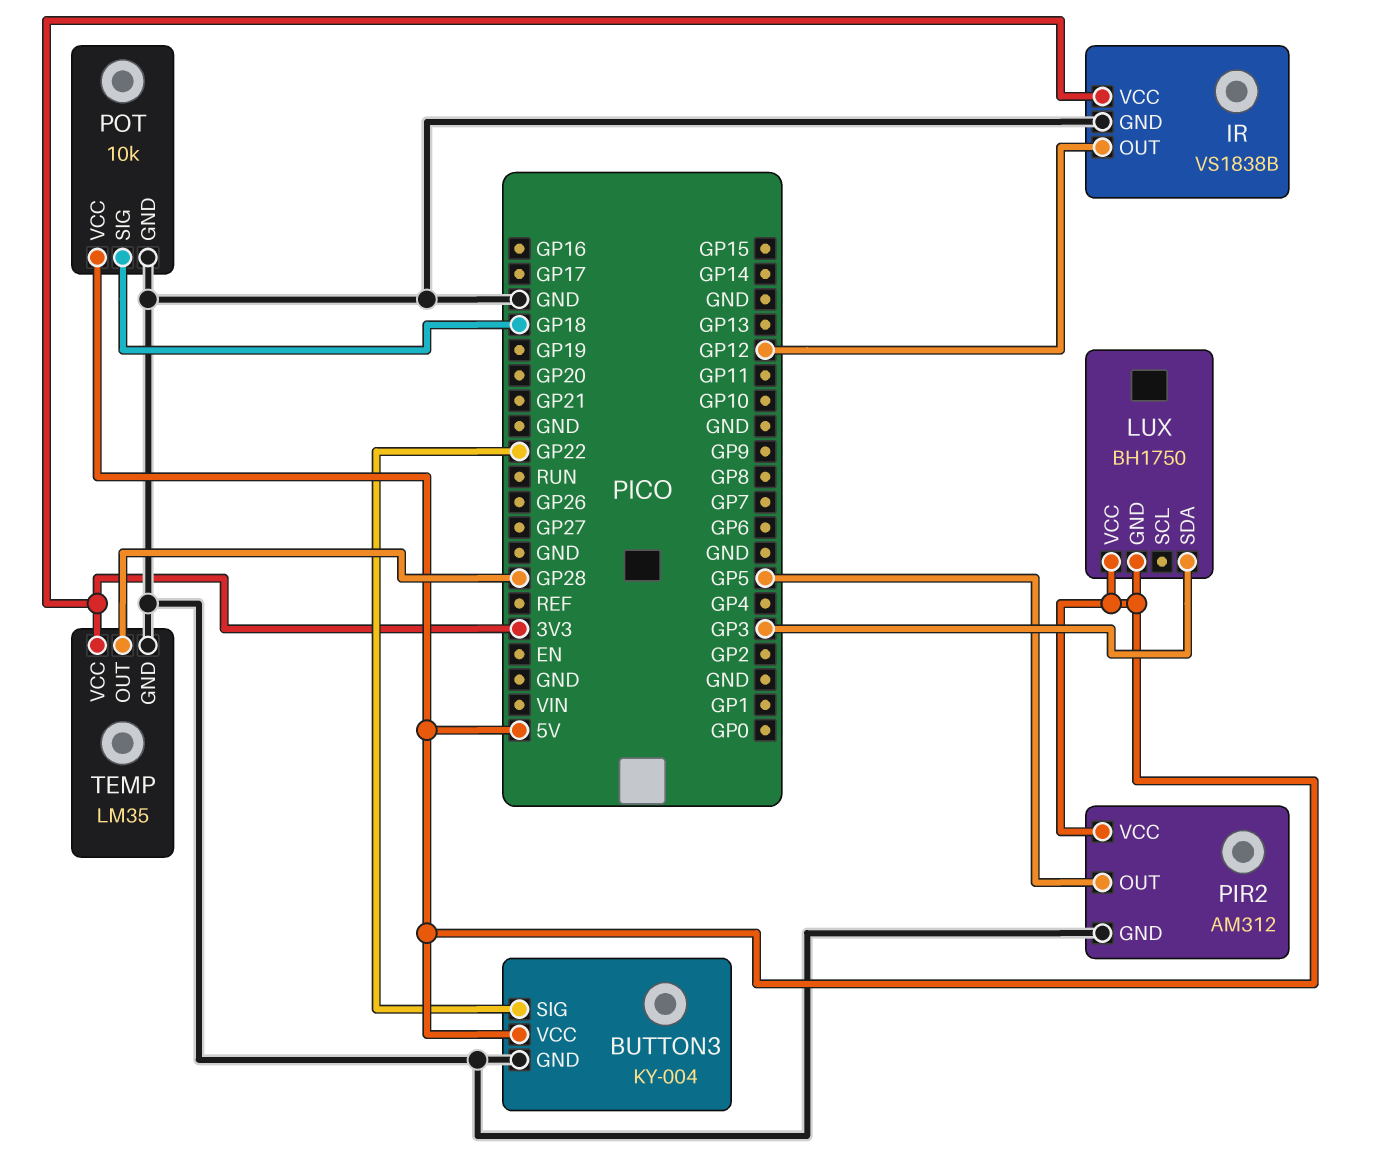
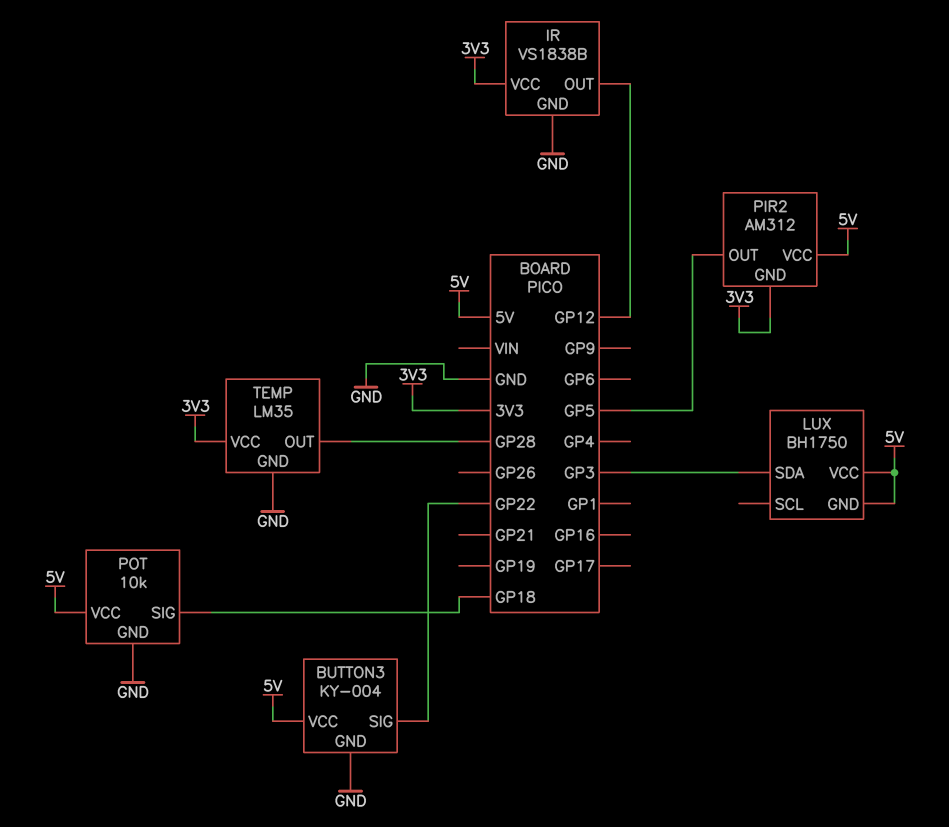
PIR2 pin GND: GND -> 3V3

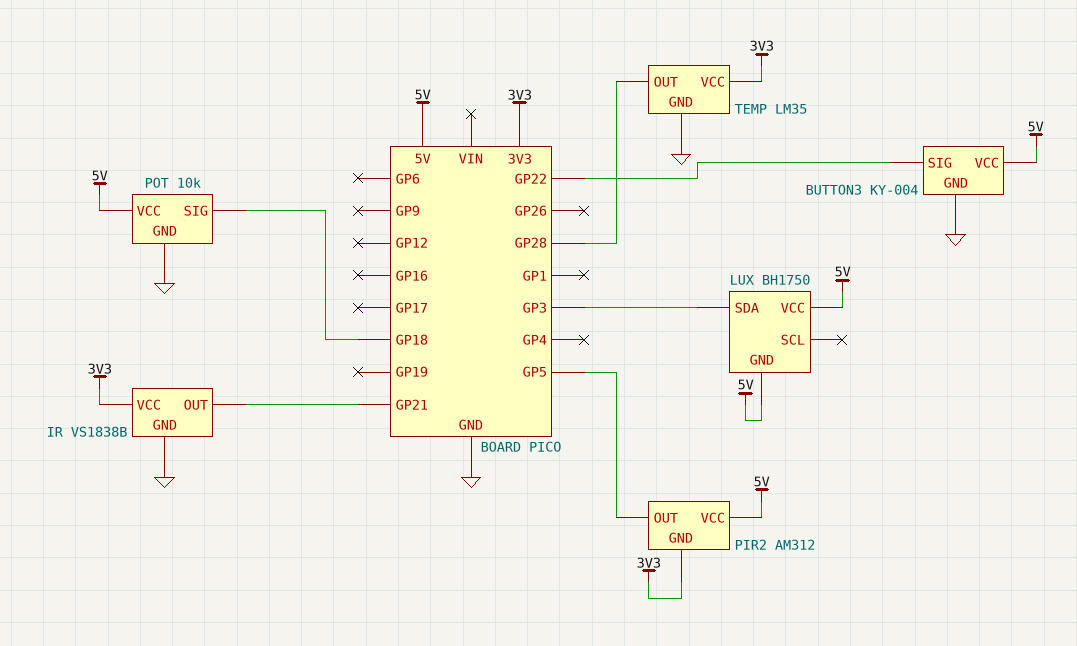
IR pin OUT: GP12 -> GP21

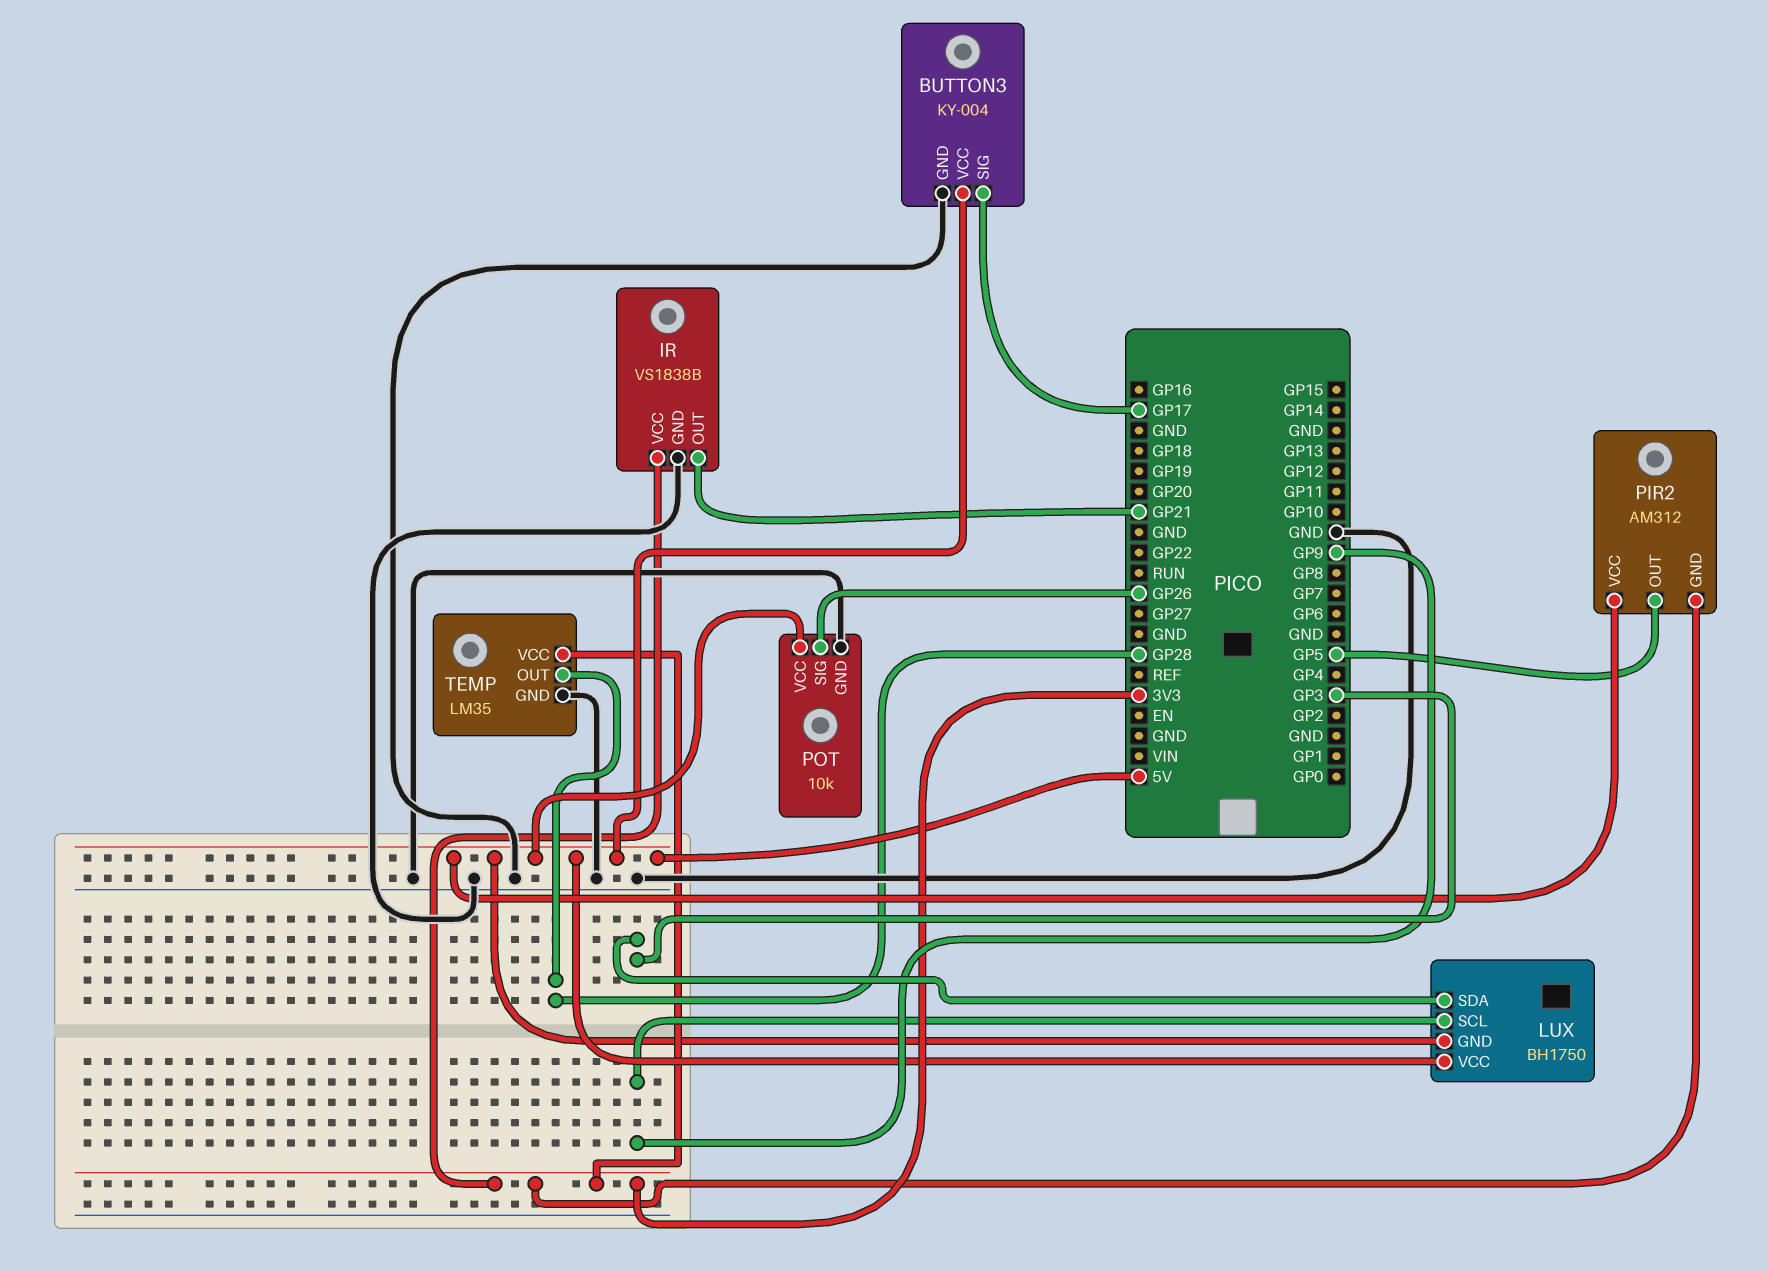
BUTTON3 pin SIG: GP22 -> GP17
LUX pin SCL: none -> GP9
POT pin SIG: GP18 -> GP26

